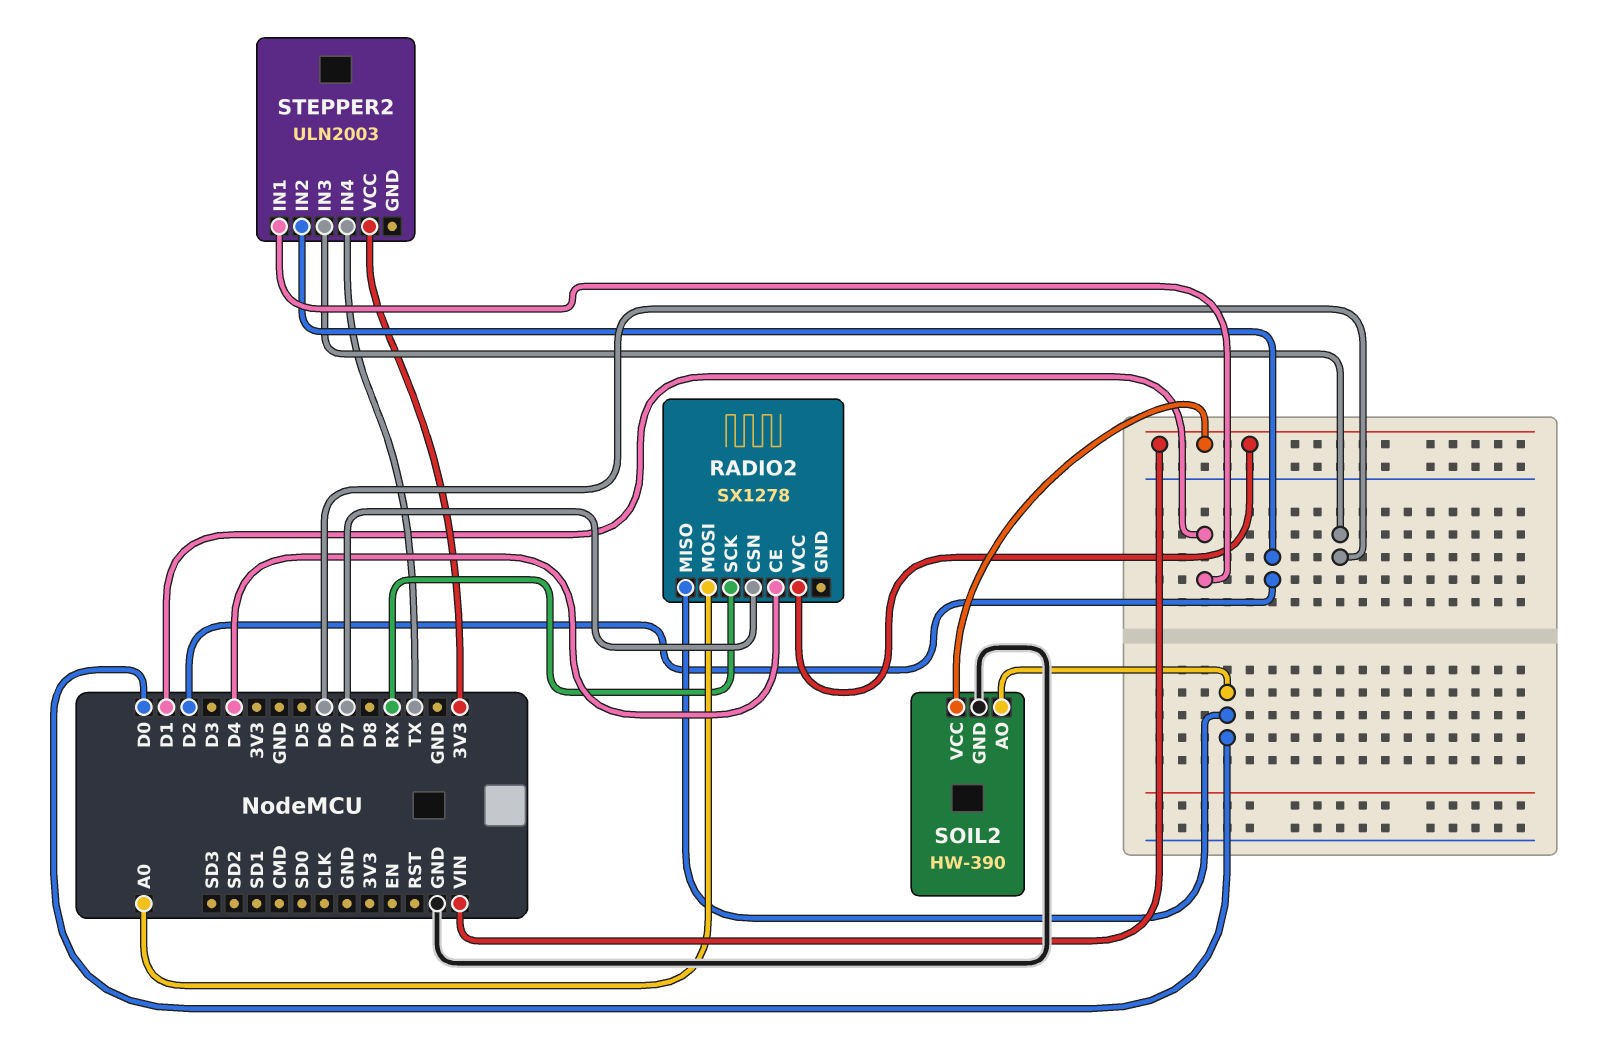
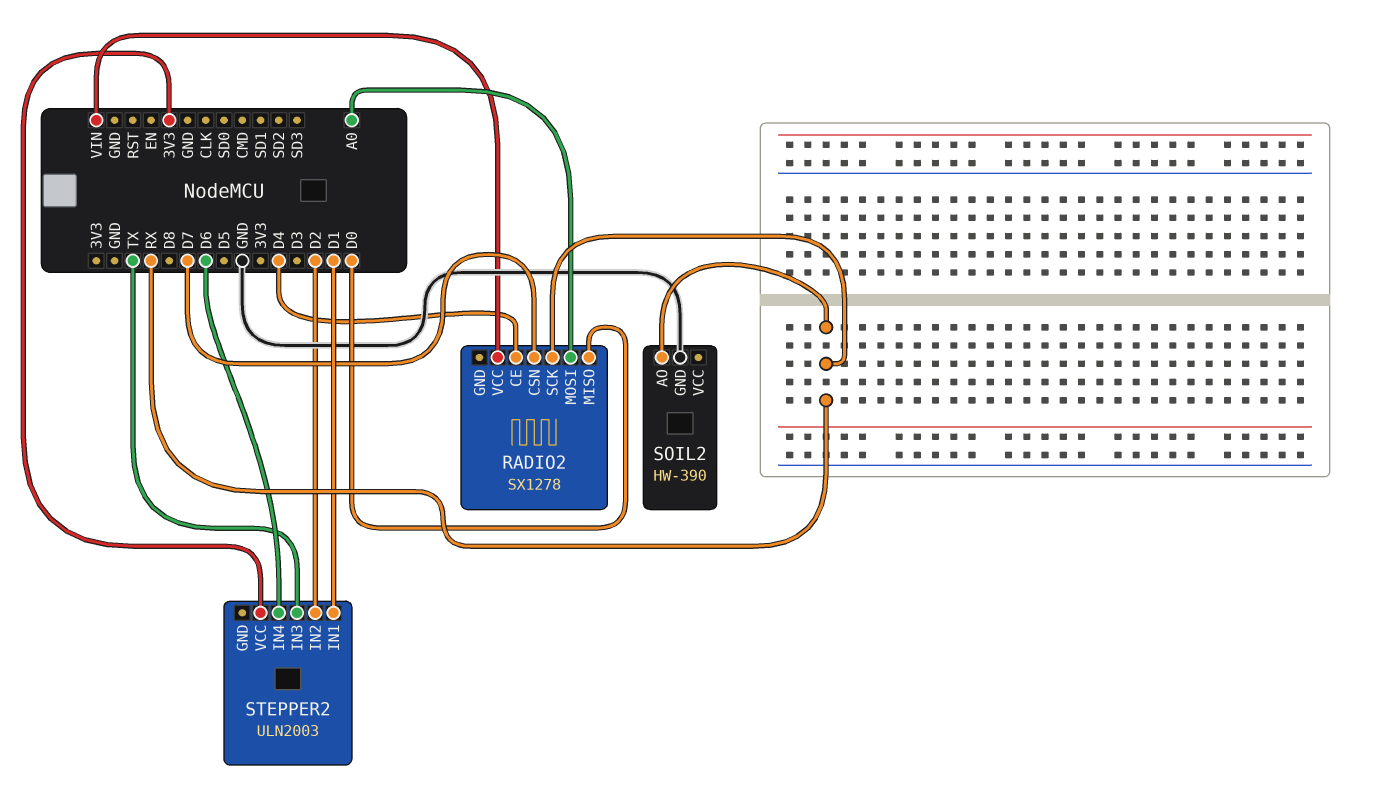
SOIL2 pin AO: D0 -> RX
SOIL2 pin VCC: VIN -> none
STEPPER2 pin IN3: D6 -> TX
STEPPER2 pin IN4: TX -> D6

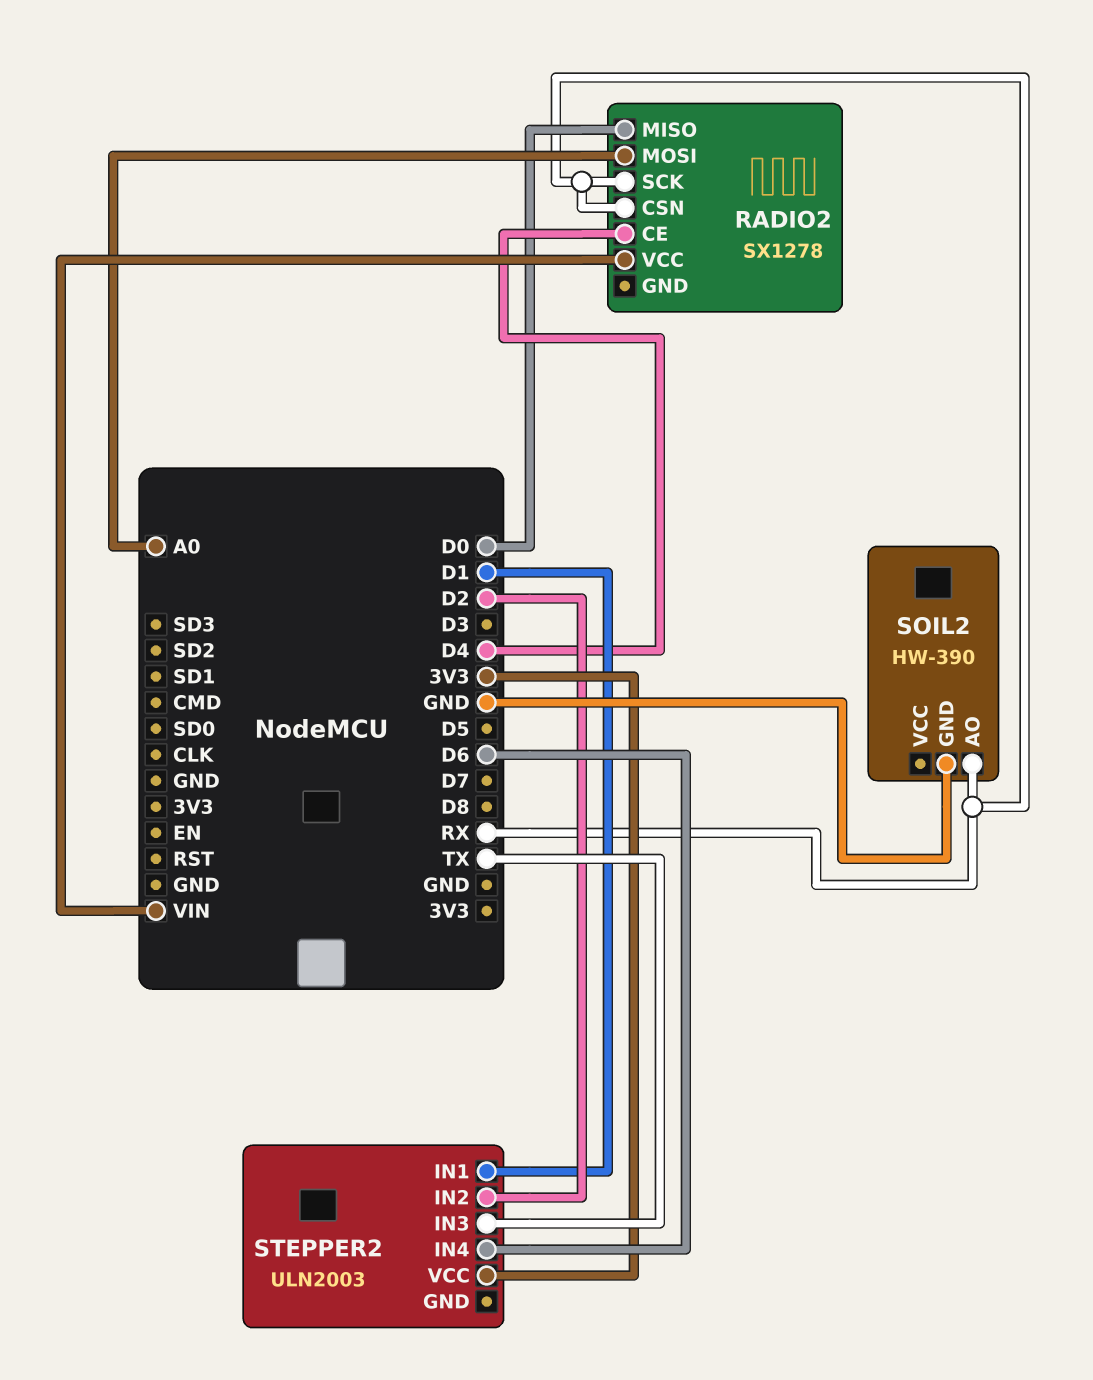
RADIO2 pin CSN: D7 -> RX

